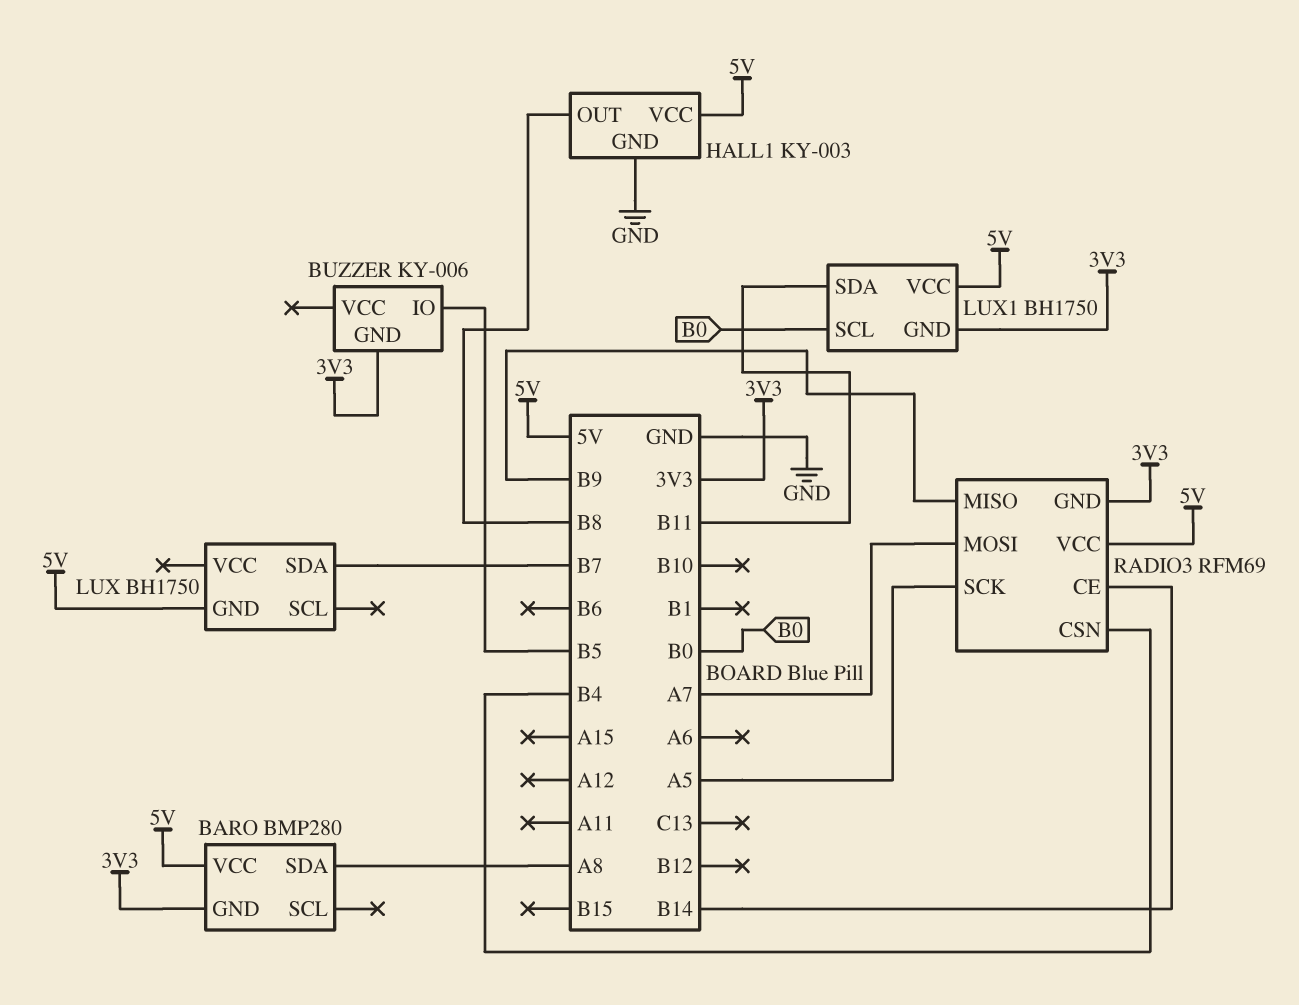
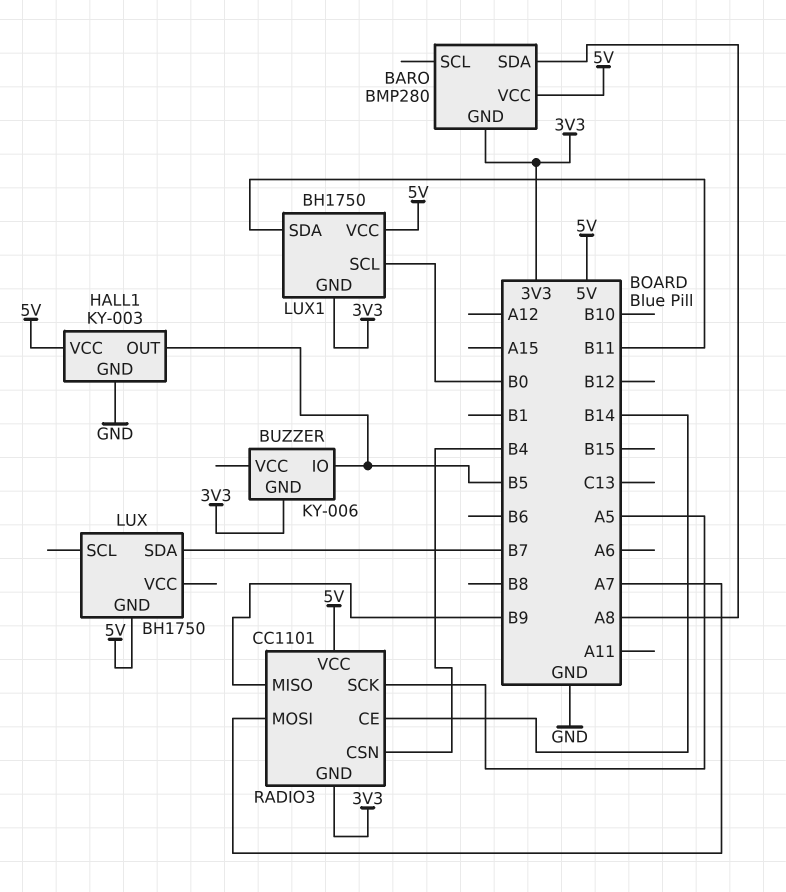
HALL1 pin OUT: B8 -> B5
RADIO3: RFM69 -> CC1101

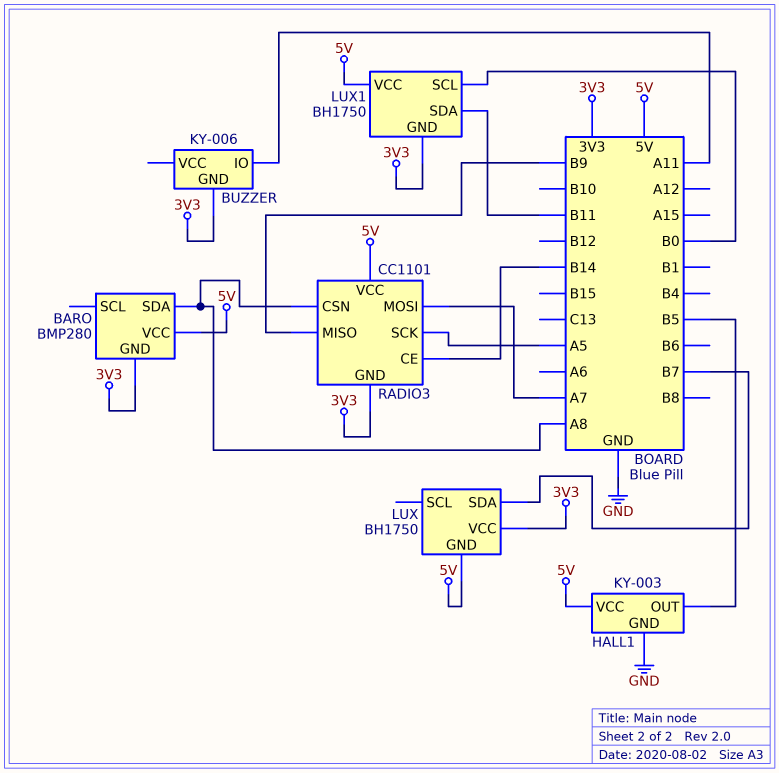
BUZZER pin IO: B5 -> A11
LUX pin VCC: none -> 3V3
RADIO3 pin CSN: B4 -> A8

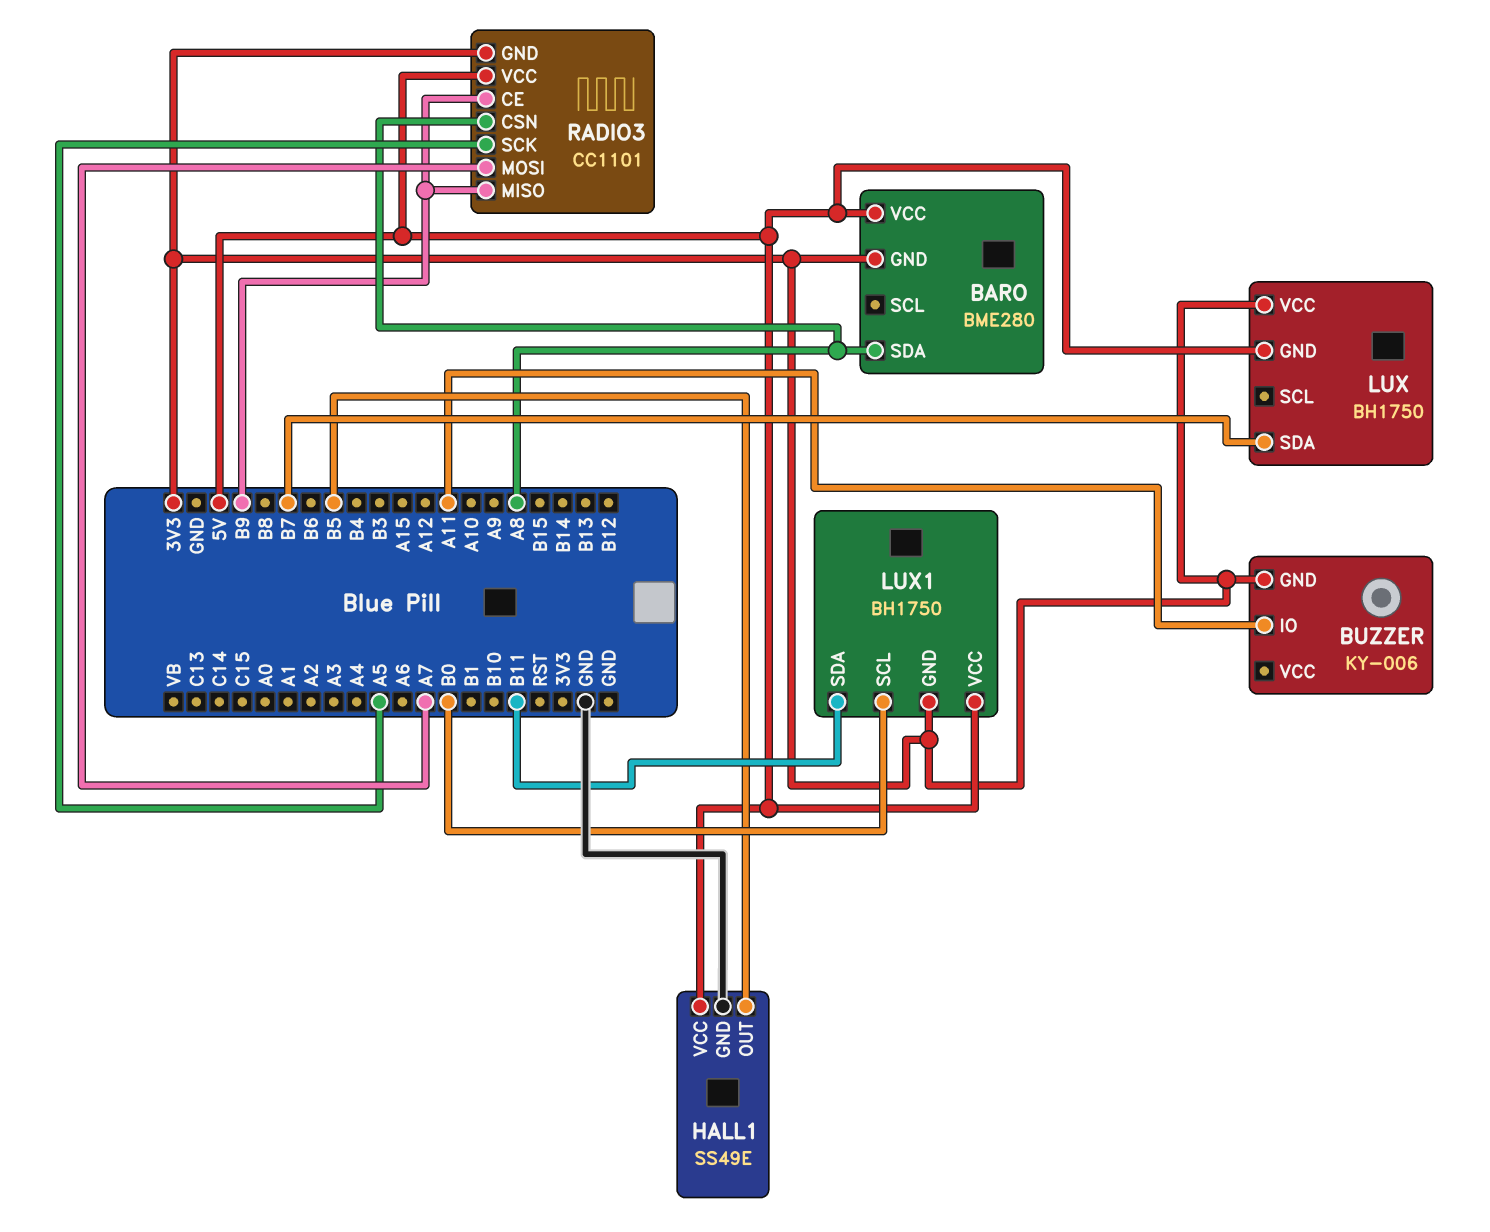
BARO: BMP280 -> BME280
HALL1: KY-003 -> SS49E
RADIO3 pin CE: B14 -> B9

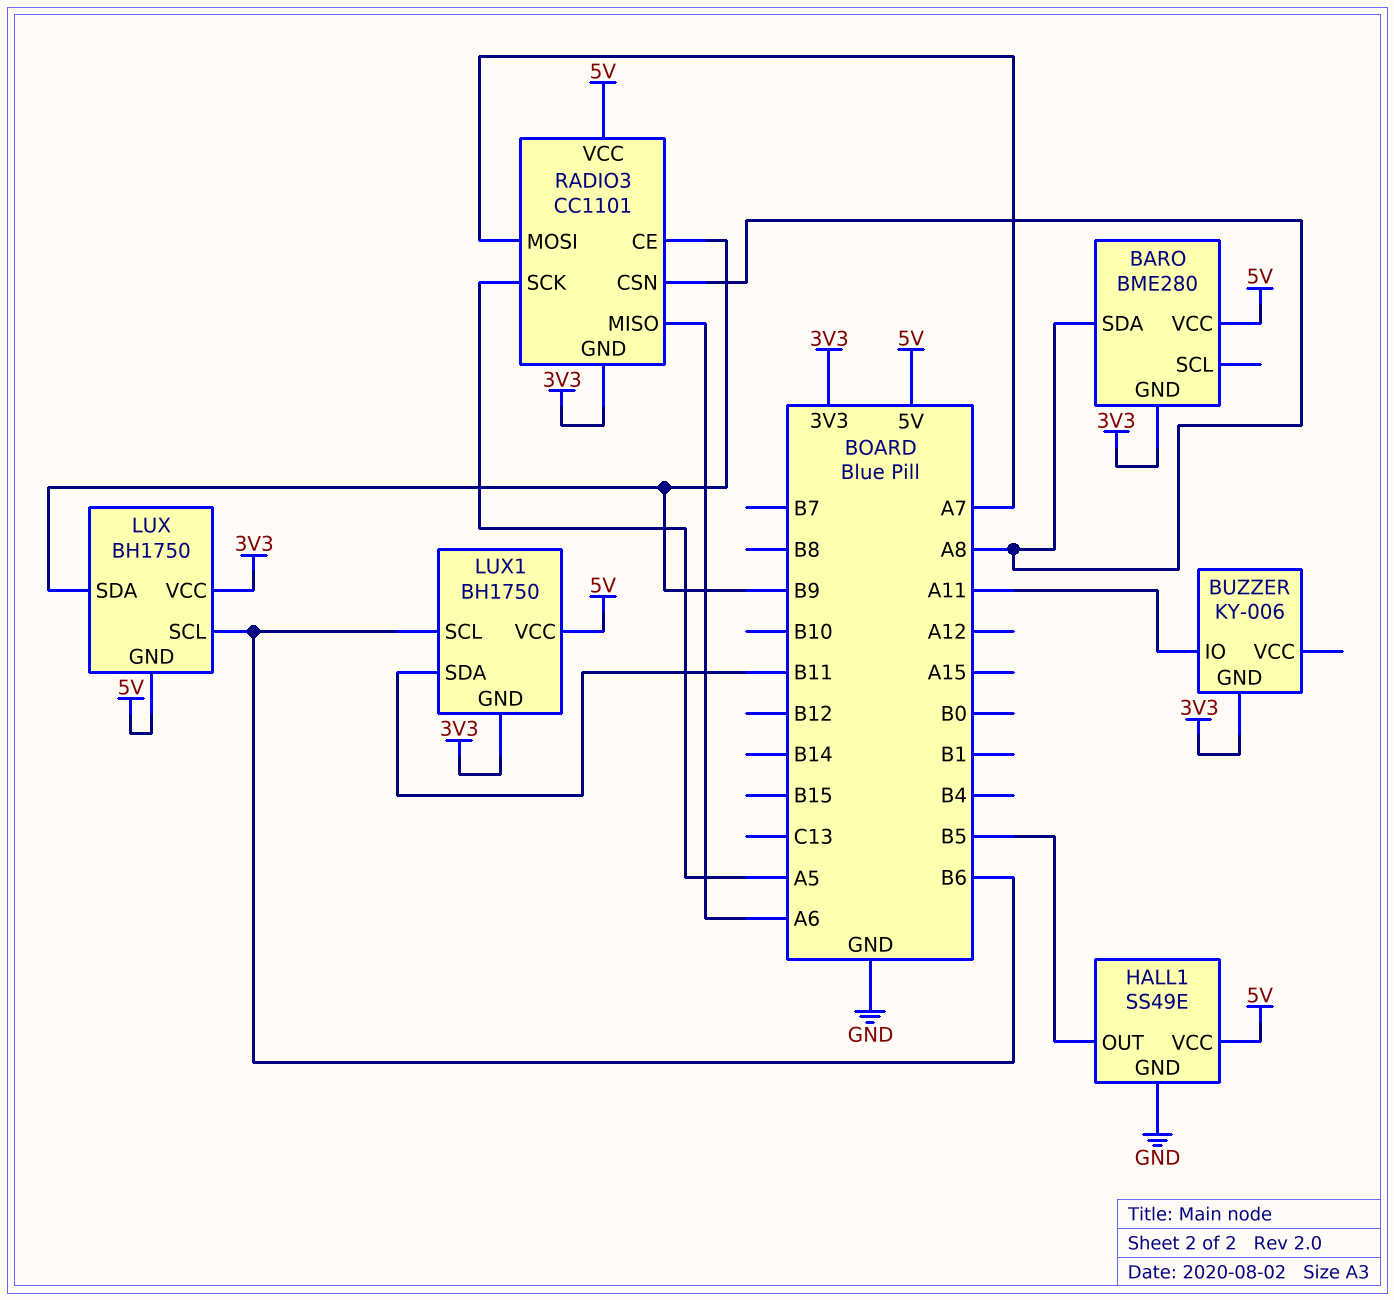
LUX pin SCL: none -> B6
LUX pin SDA: B7 -> B9
LUX1 pin SCL: B0 -> B6
RADIO3 pin MISO: B9 -> A6

